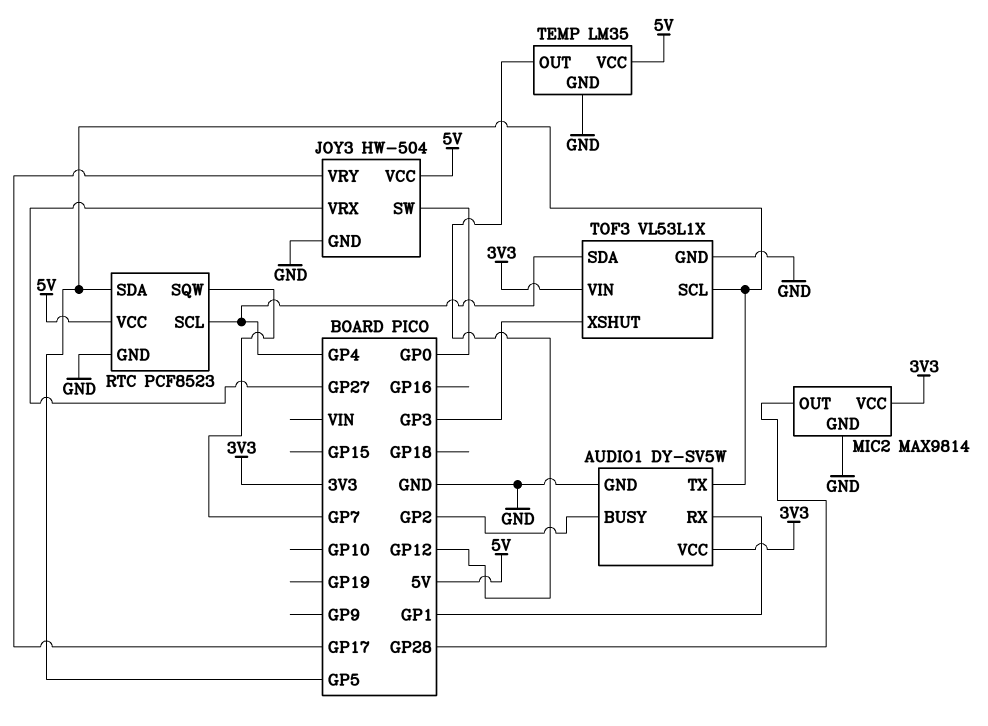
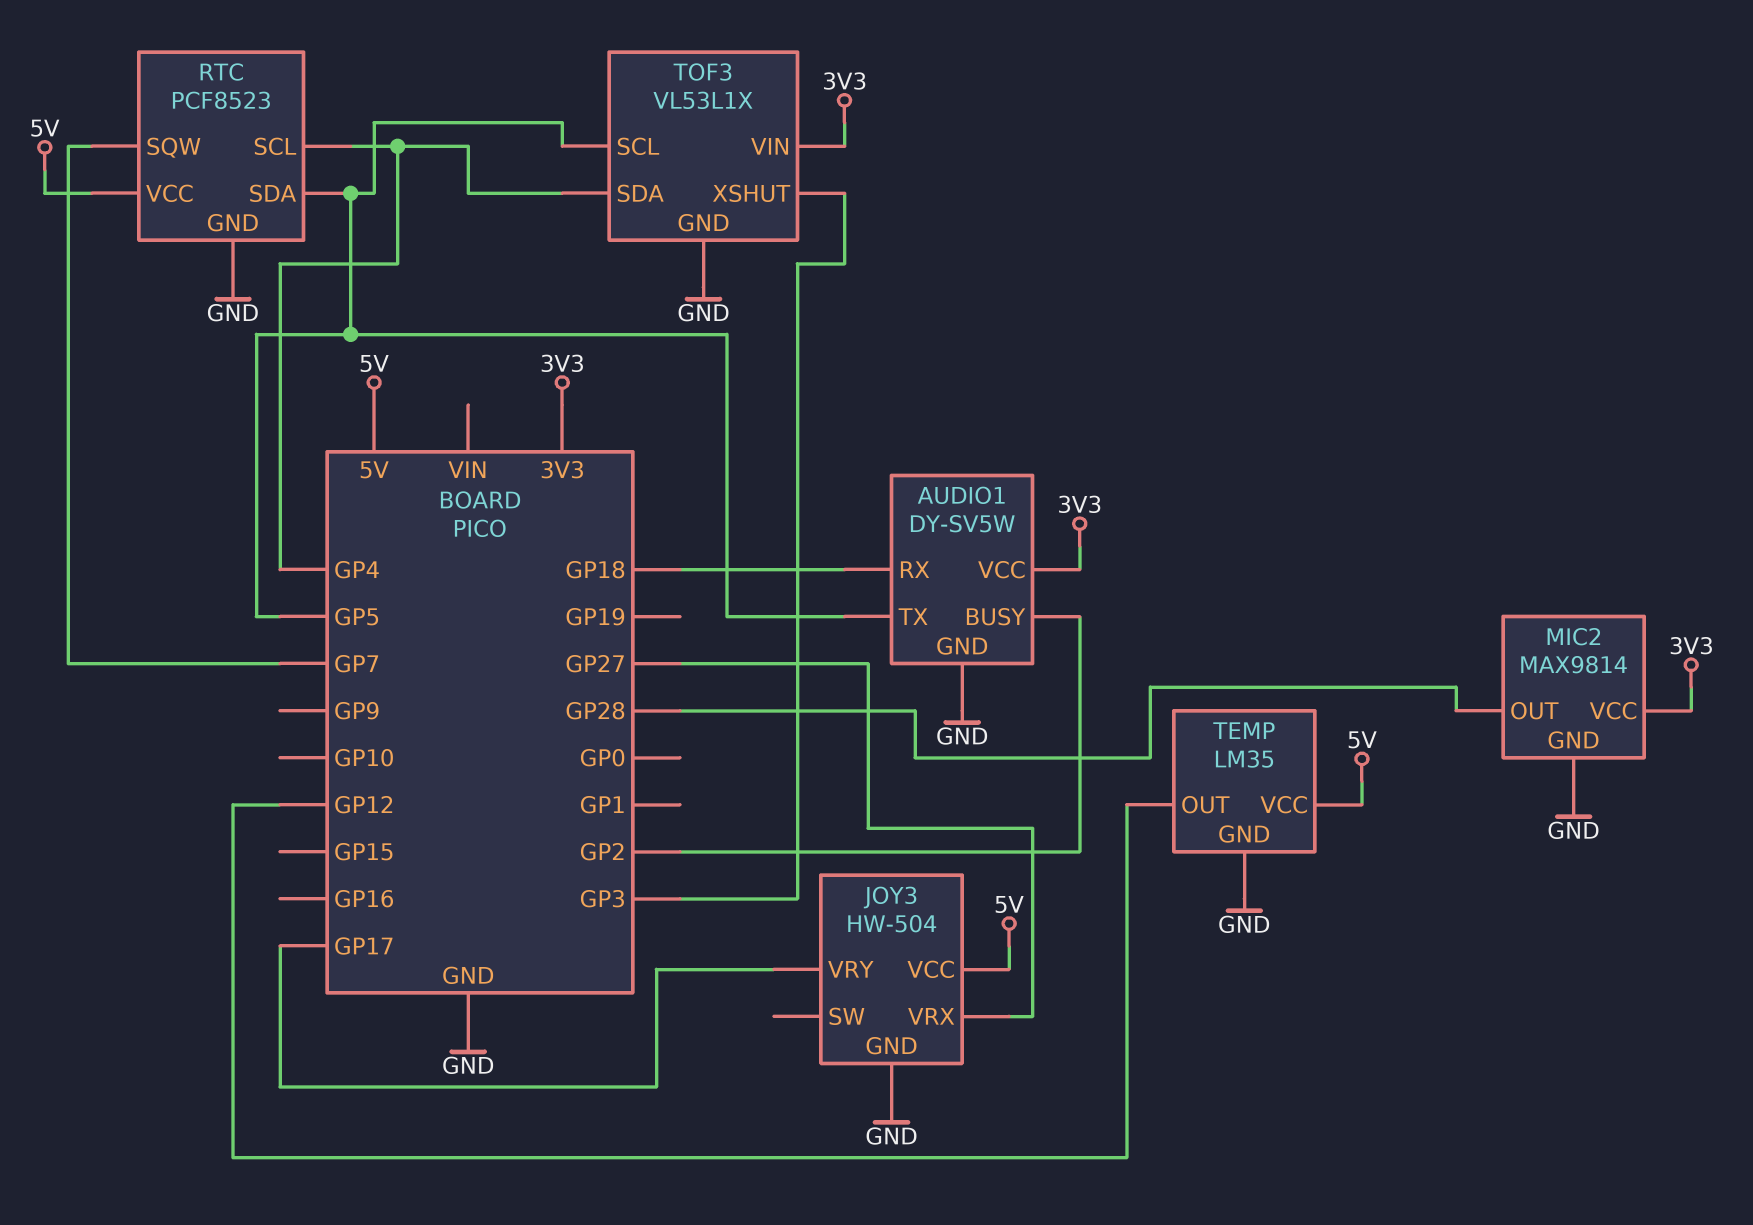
AUDIO1 pin RX: GP1 -> GP18
JOY3 pin SW: GP0 -> none

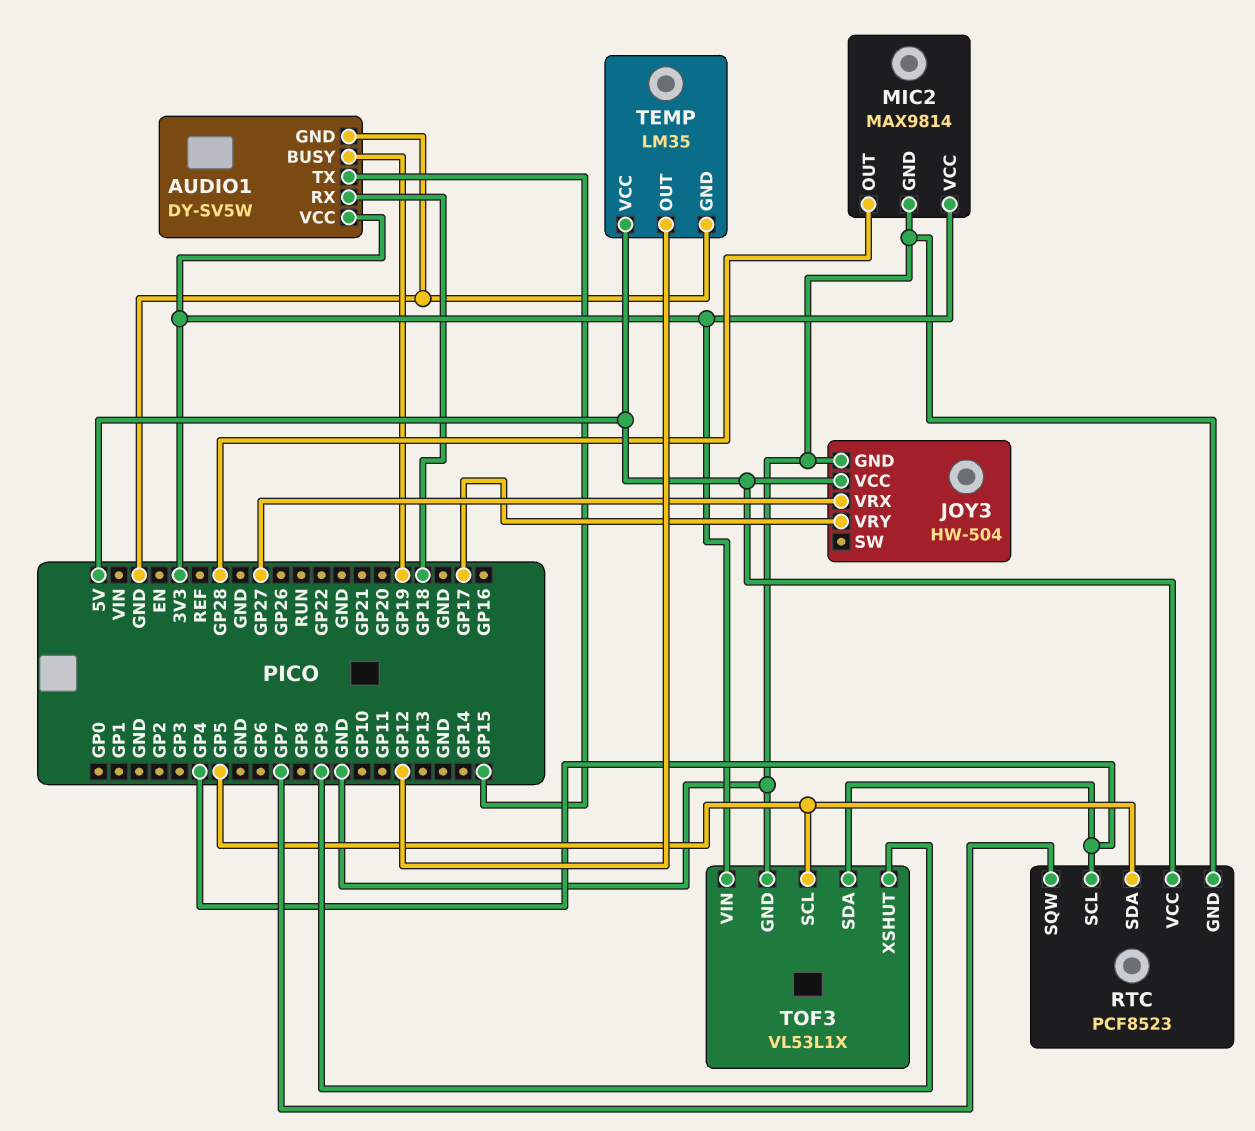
AUDIO1 pin BUSY: GP2 -> GP19
AUDIO1 pin TX: GP5 -> GP15
TOF3 pin XSHUT: GP3 -> GP9

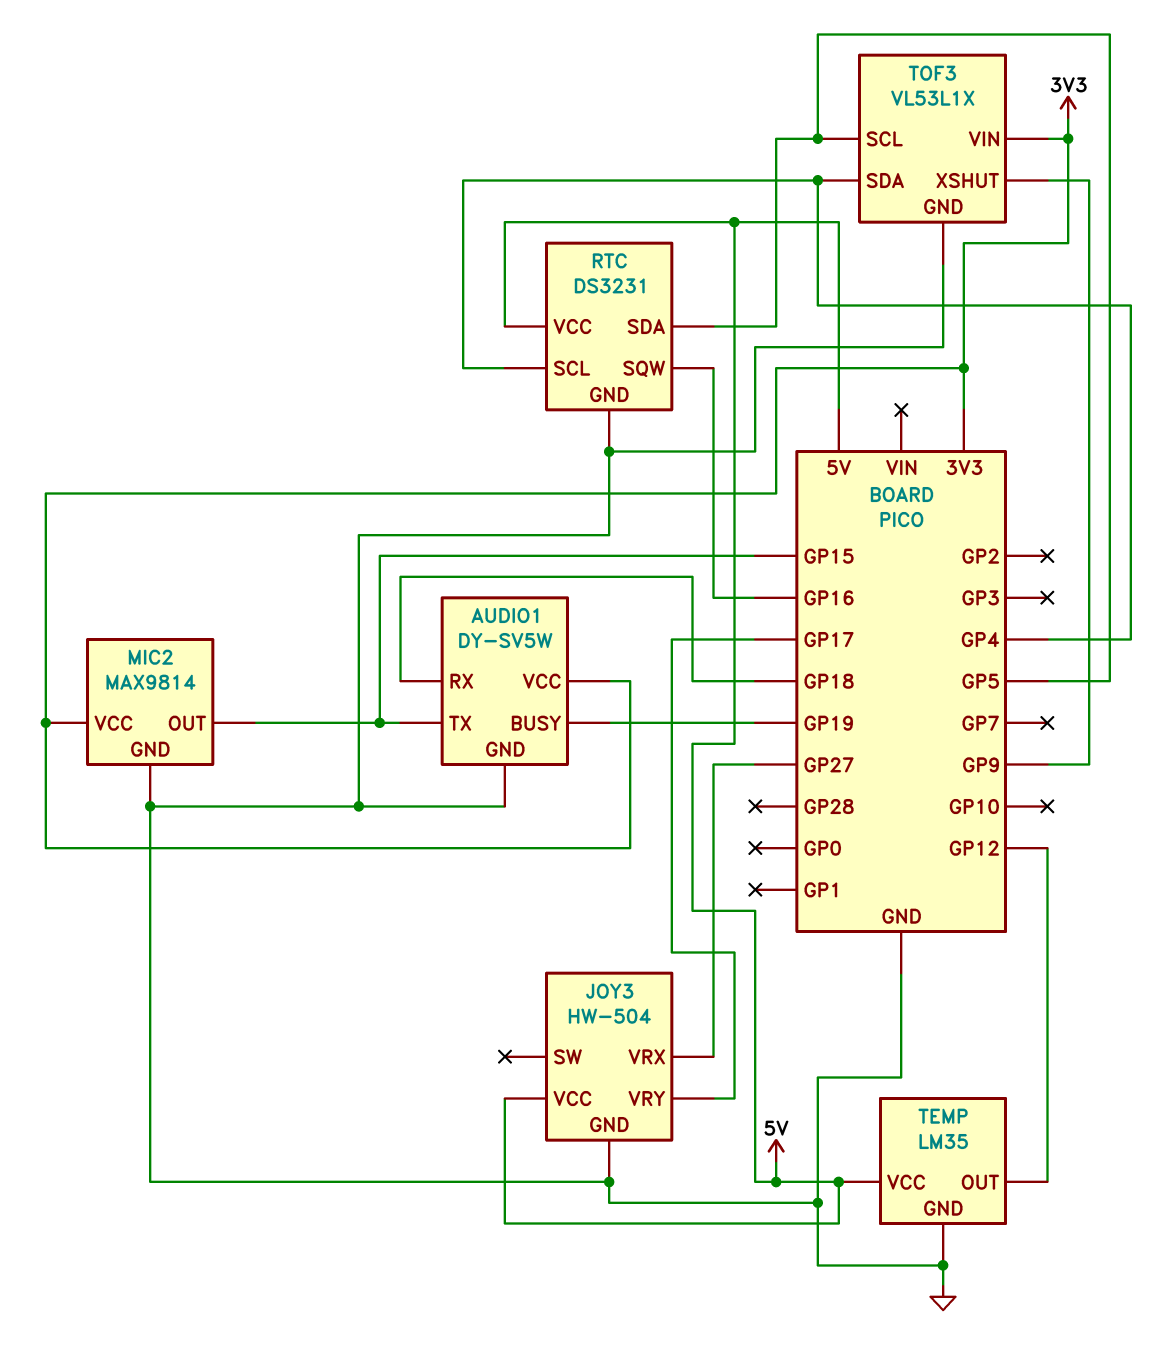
MIC2 pin OUT: GP28 -> GP15
RTC: PCF8523 -> DS3231
RTC pin SQW: GP7 -> GP16

